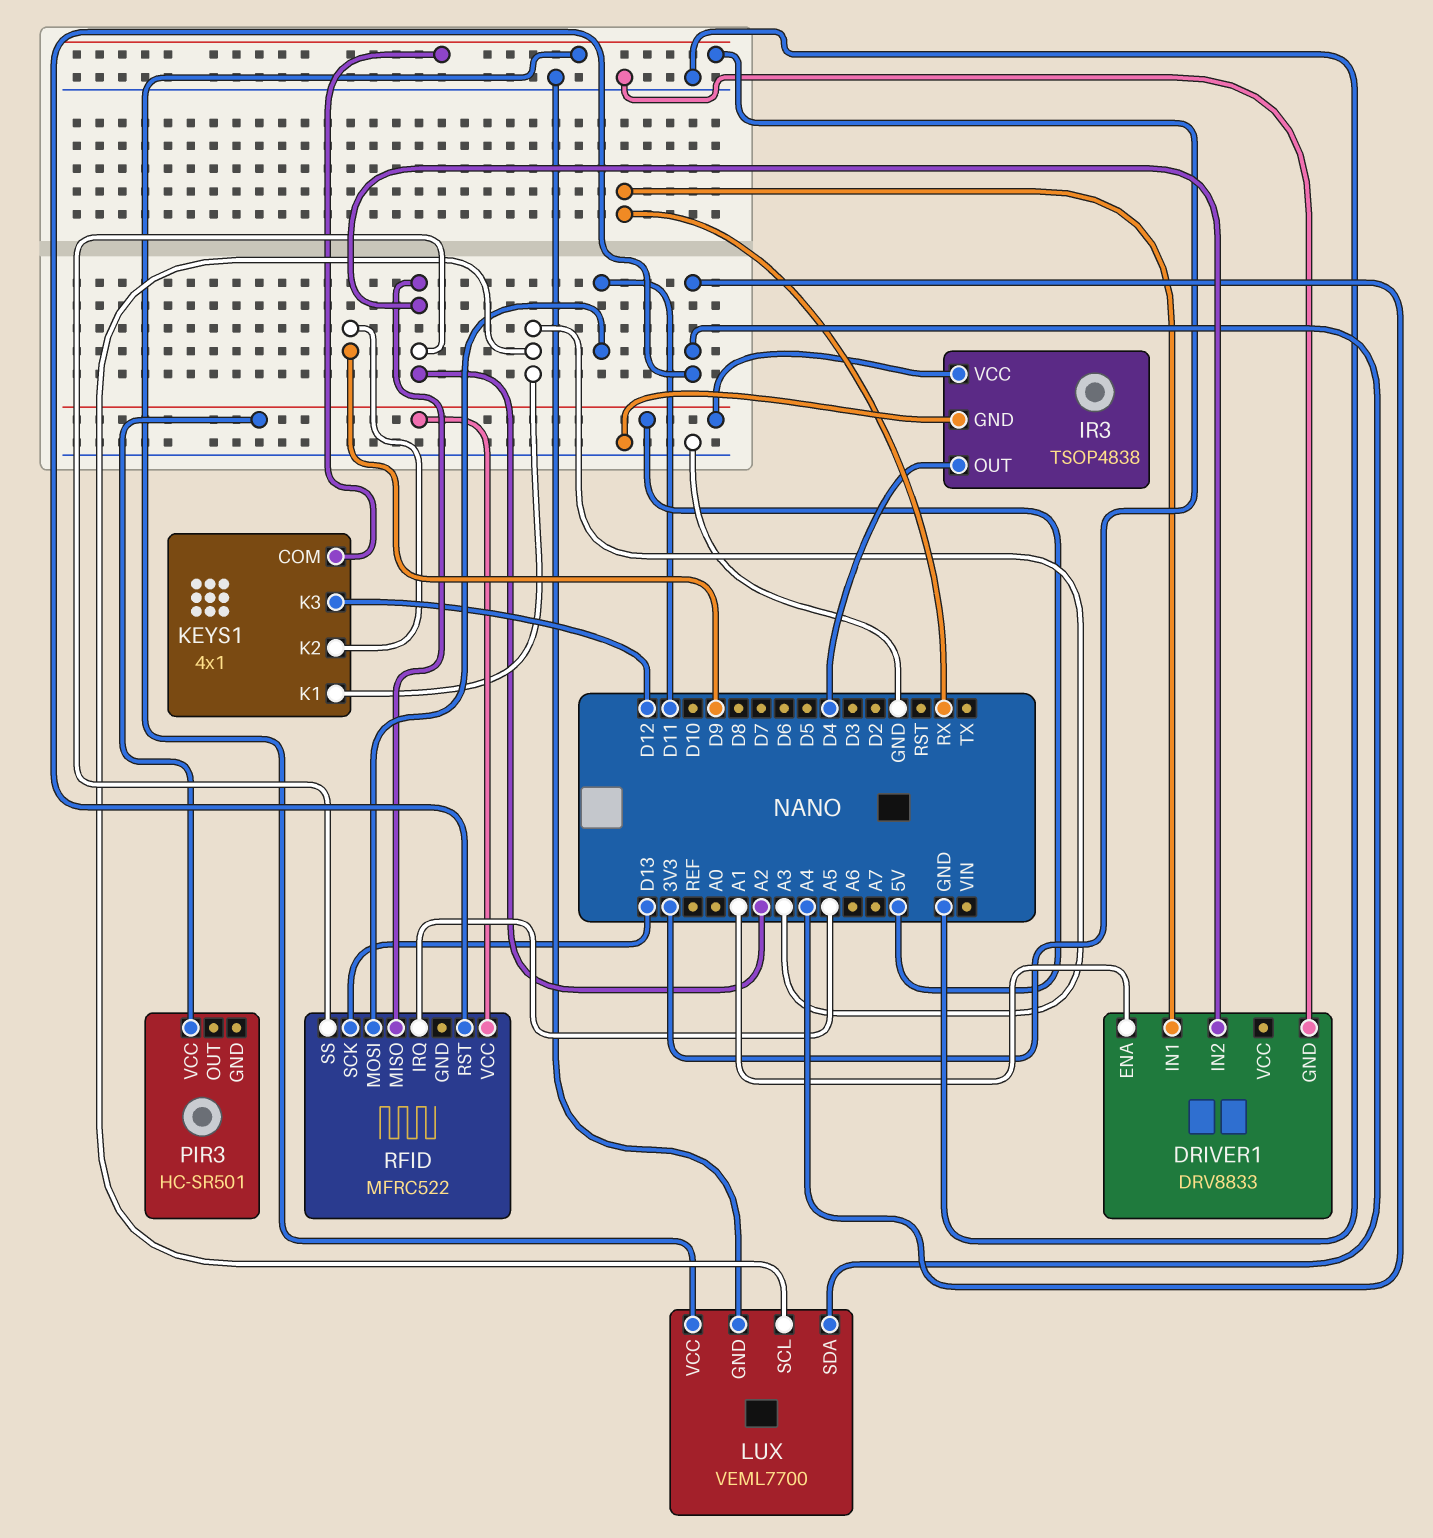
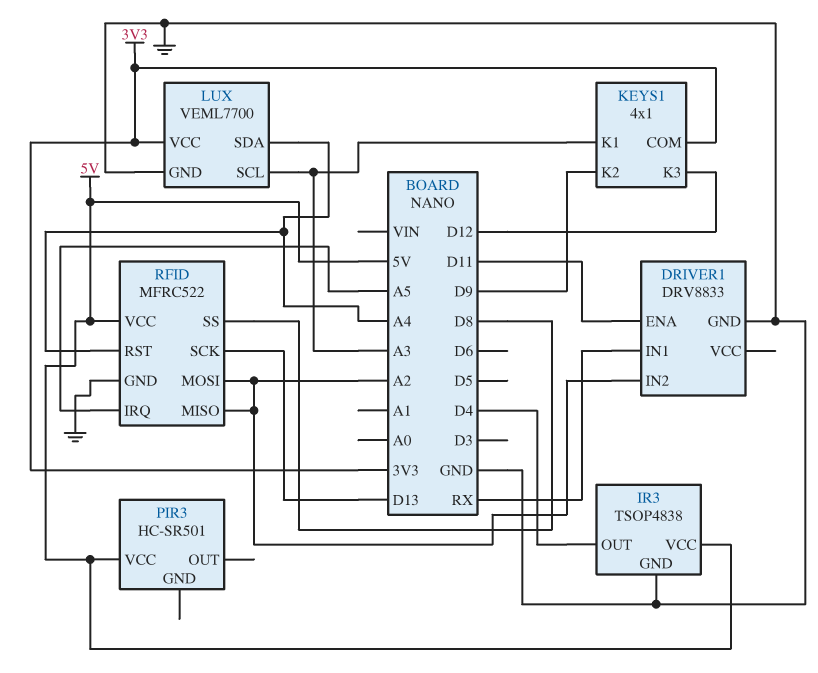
DRIVER1 pin ENA: A1 -> D11
RFID pin GND: none -> GND
RFID pin MOSI: D11 -> A2
RFID pin SS: A2 -> D8

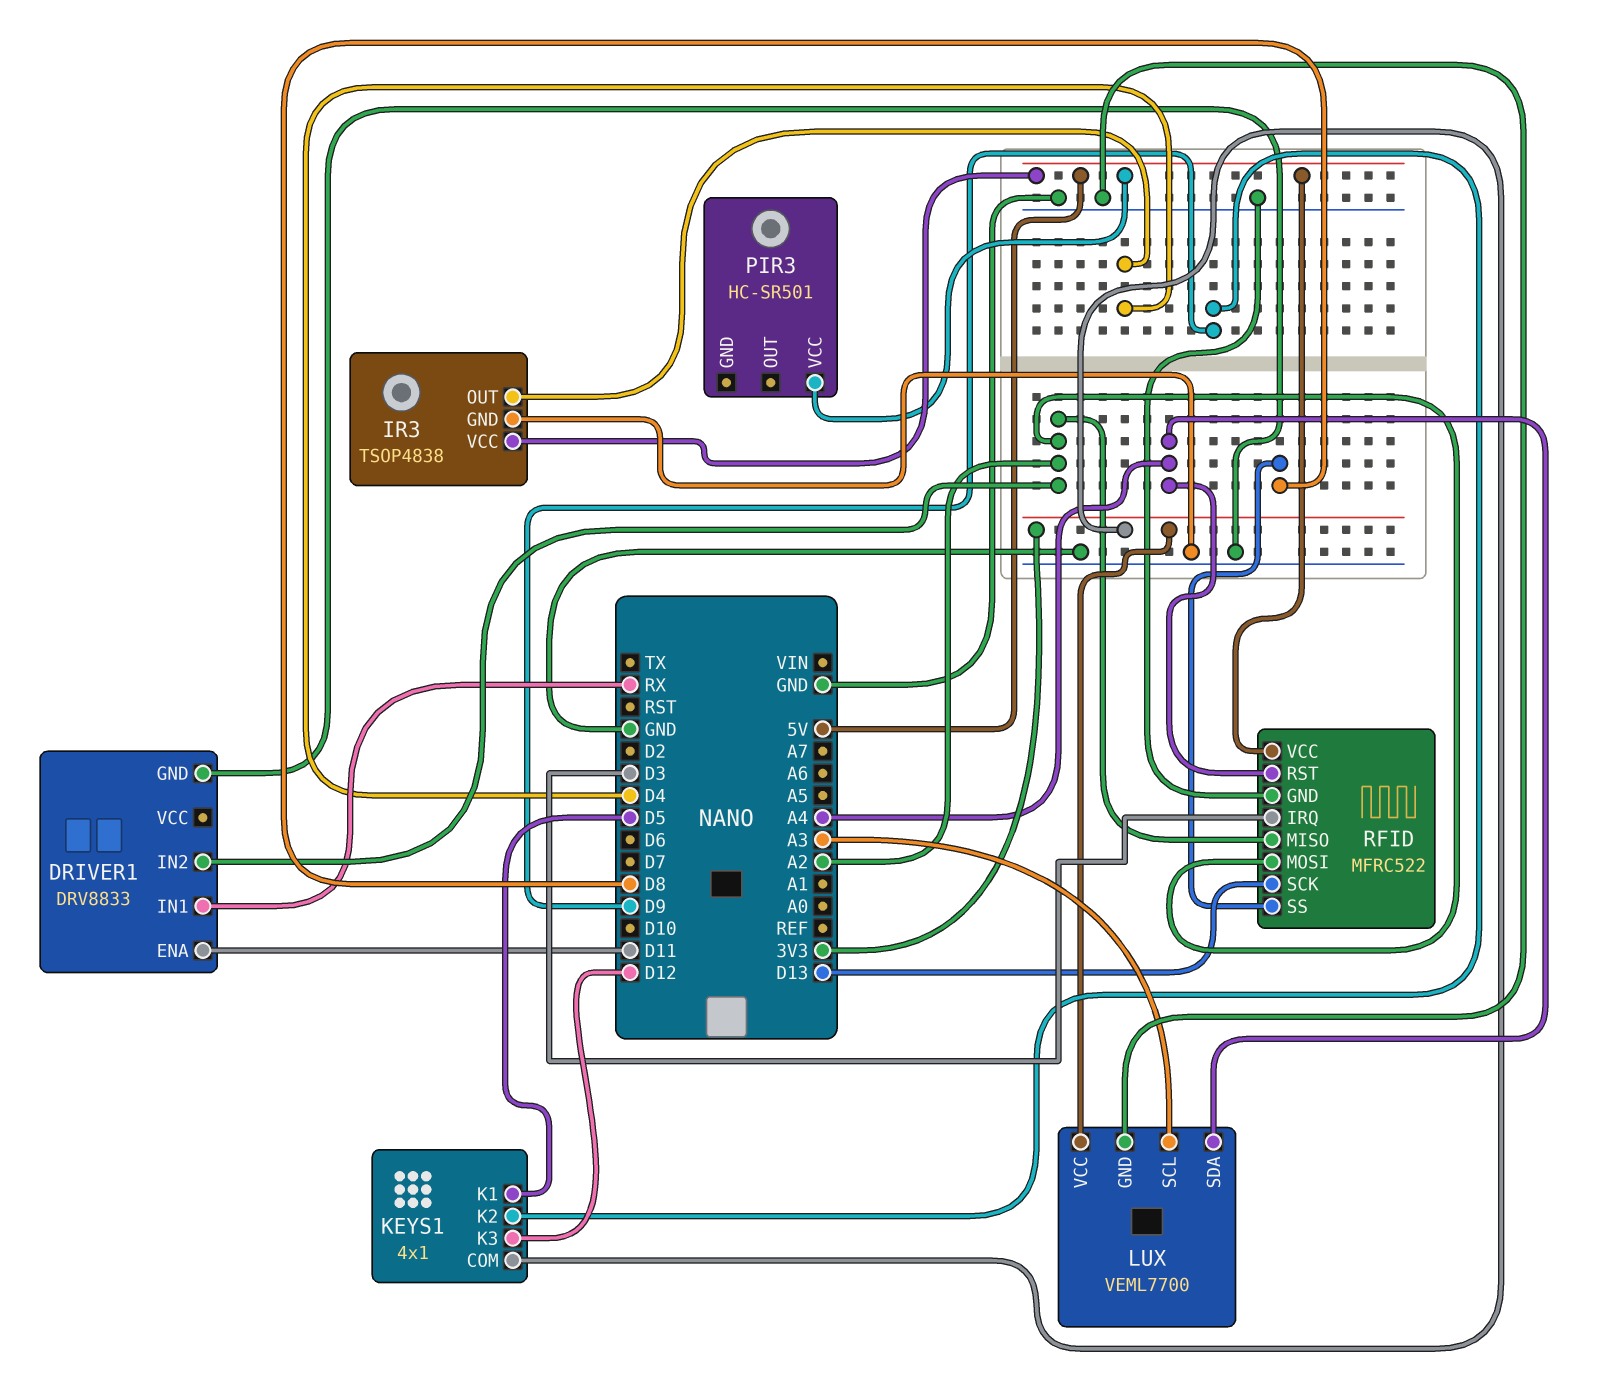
KEYS1 pin K1: A3 -> D5
RFID pin IRQ: A5 -> D3

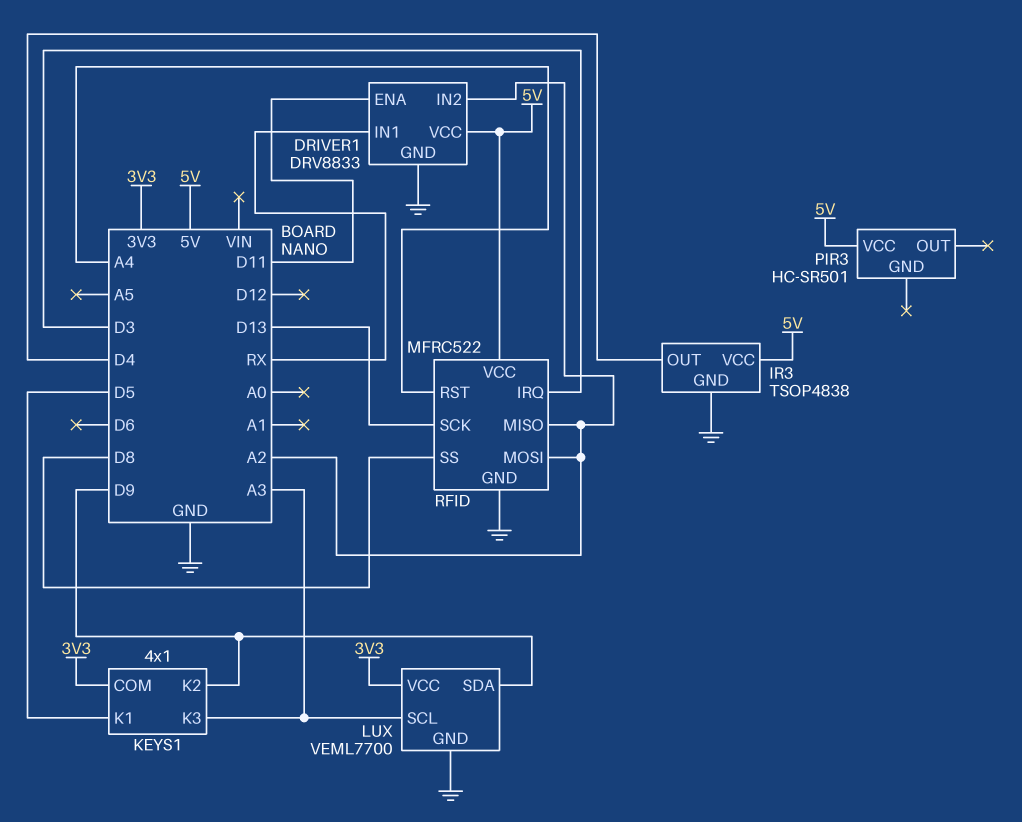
DRIVER1 pin VCC: none -> 5V
KEYS1 pin K3: D12 -> A3
LUX pin SDA: A4 -> D9

